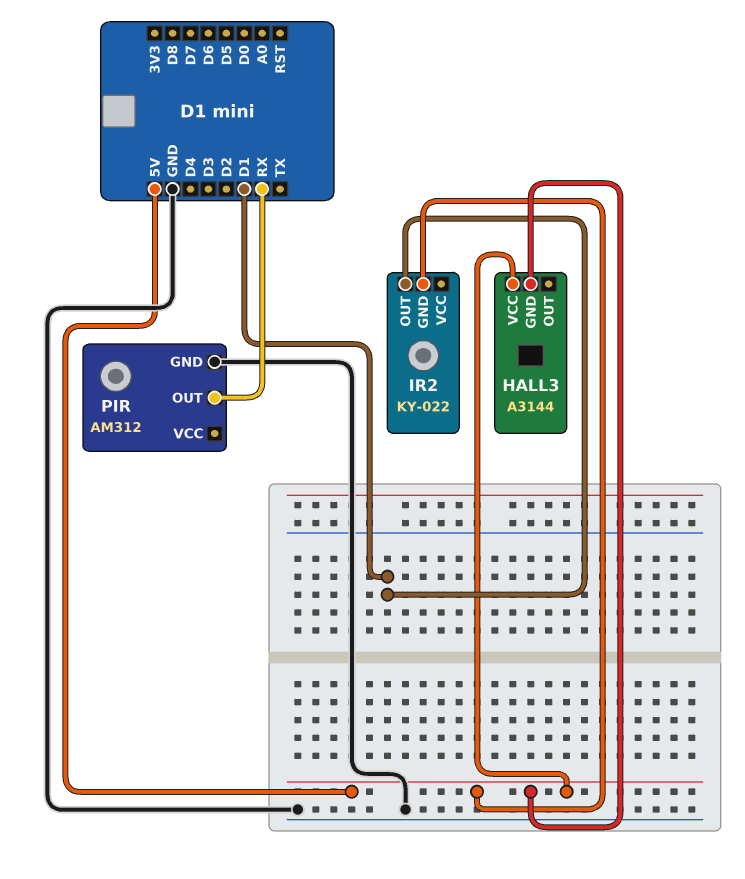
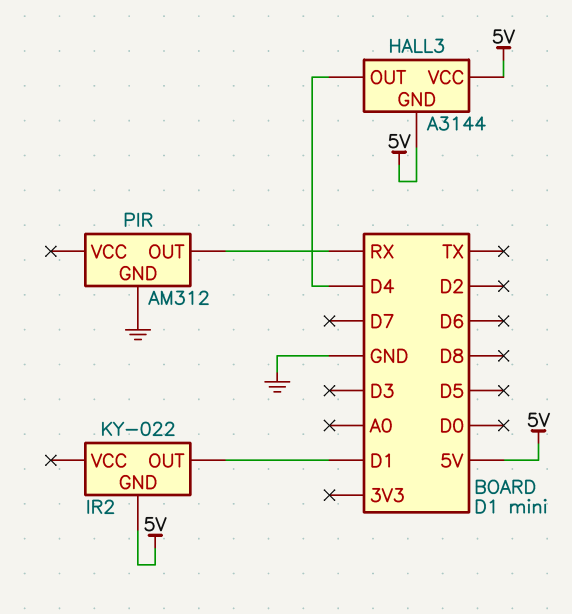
HALL3 pin OUT: none -> D4

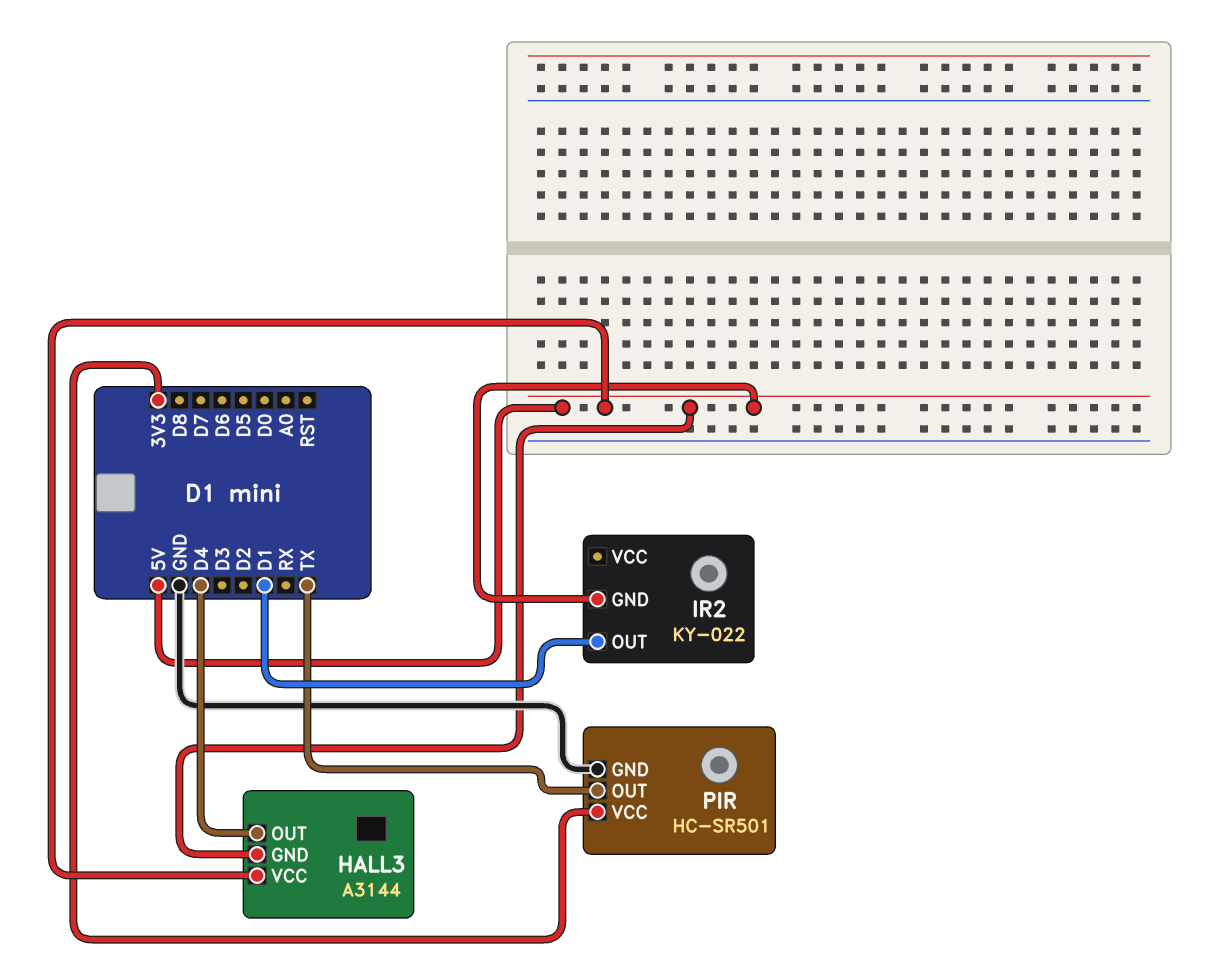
PIR: AM312 -> HC-SR501
PIR pin OUT: RX -> TX
PIR pin VCC: none -> 3V3

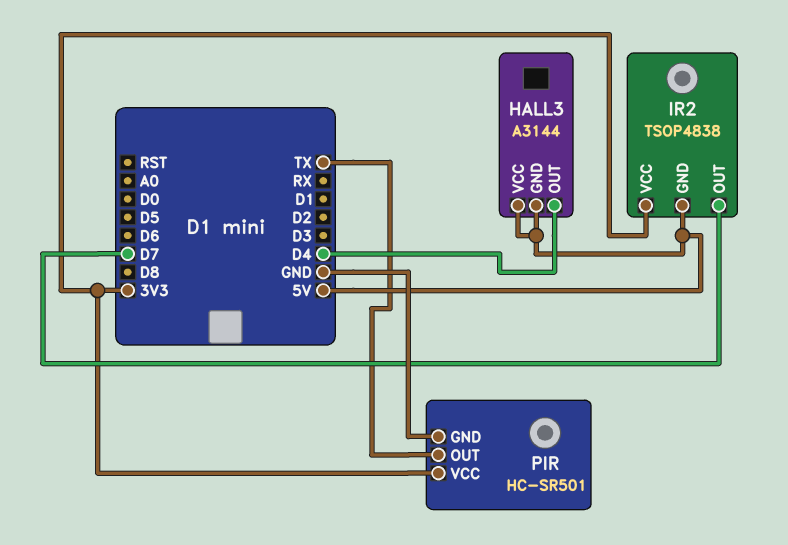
IR2: KY-022 -> TSOP4838
IR2 pin OUT: D1 -> D7
IR2 pin VCC: none -> 3V3

